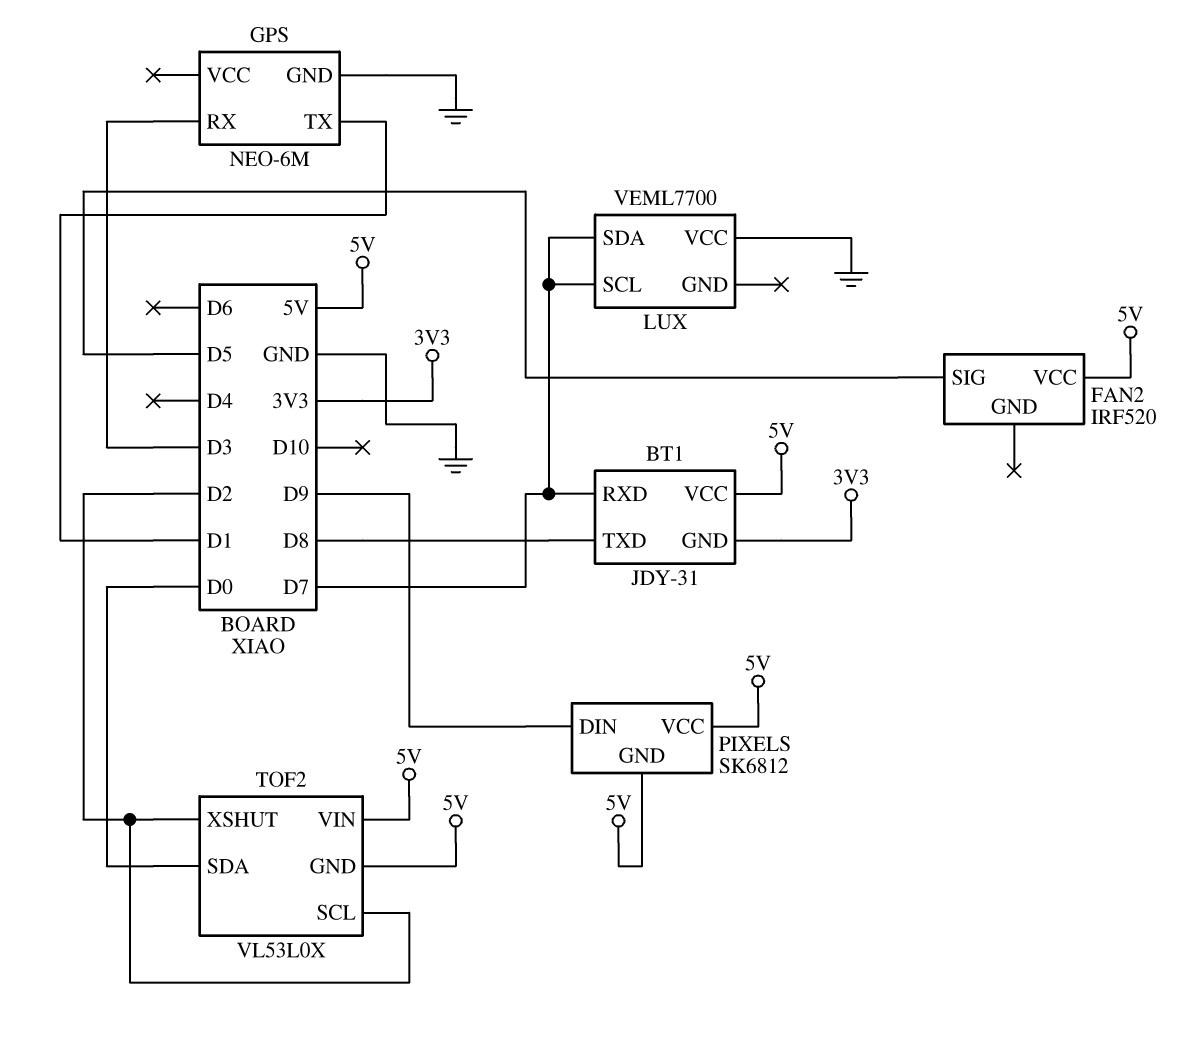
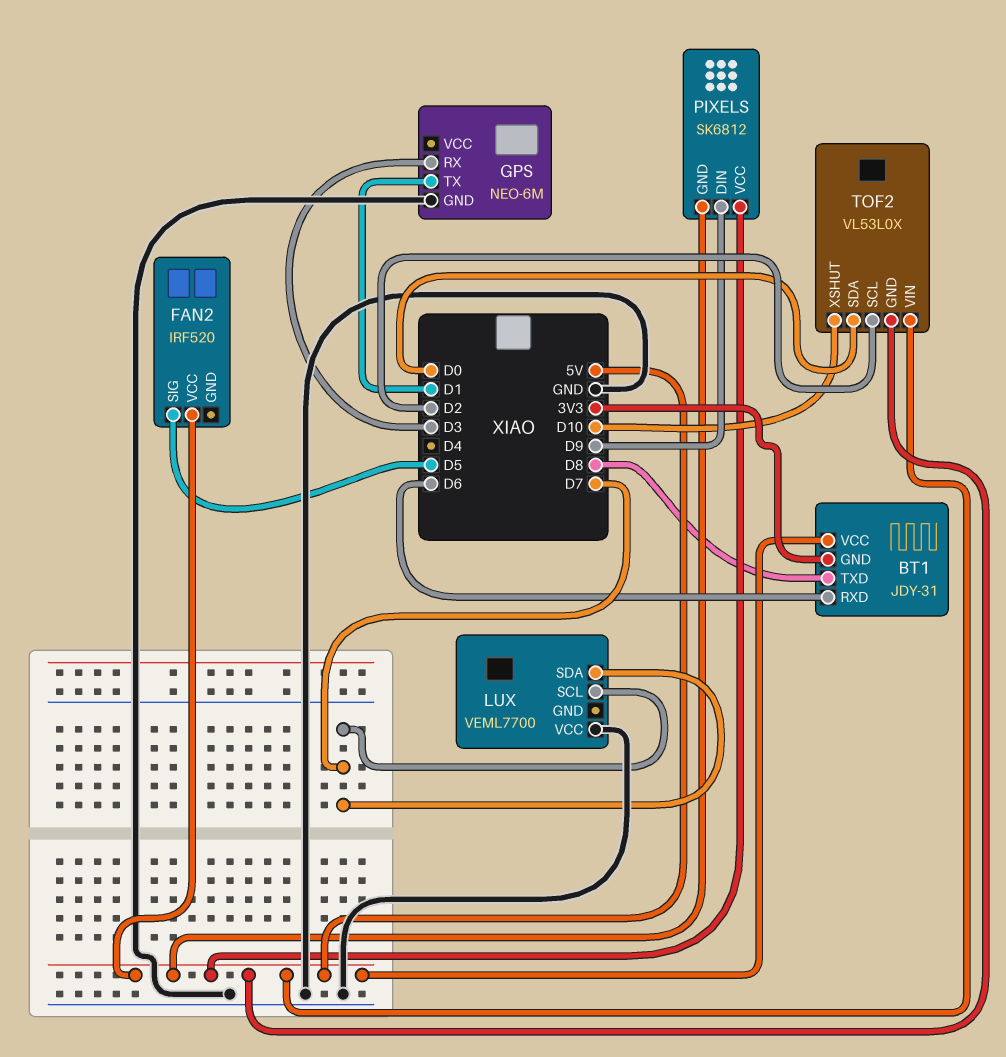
BT1 pin RXD: D7 -> D6
TOF2 pin XSHUT: D2 -> D10

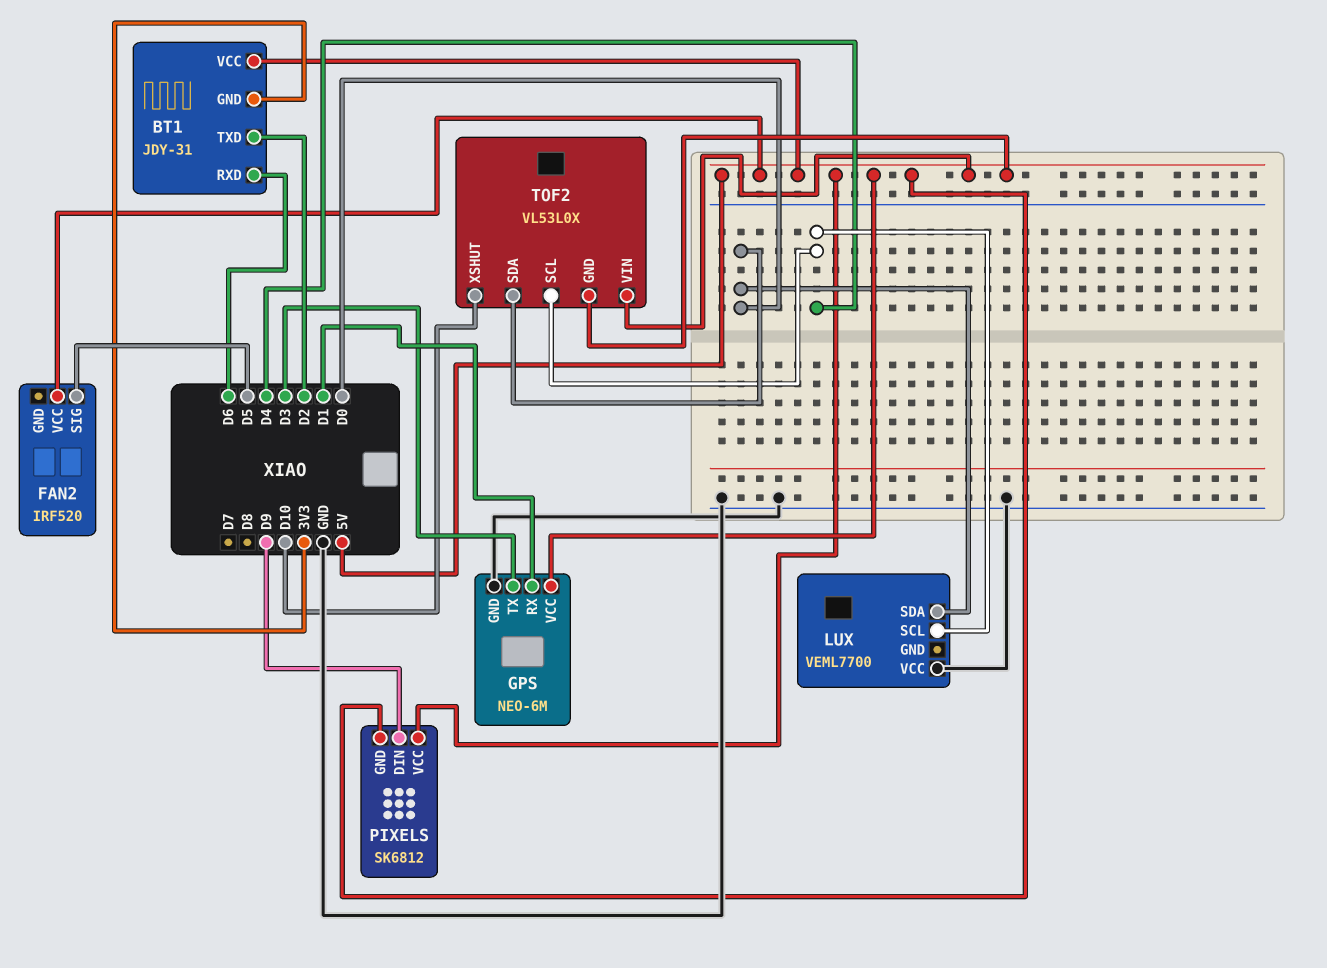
BT1 pin TXD: D8 -> D2
GPS pin RX: D3 -> D1
GPS pin TX: D1 -> D3
GPS pin VCC: none -> 5V
LUX pin SCL: D7 -> D4
LUX pin SDA: D7 -> D0
TOF2 pin SCL: D2 -> D4

